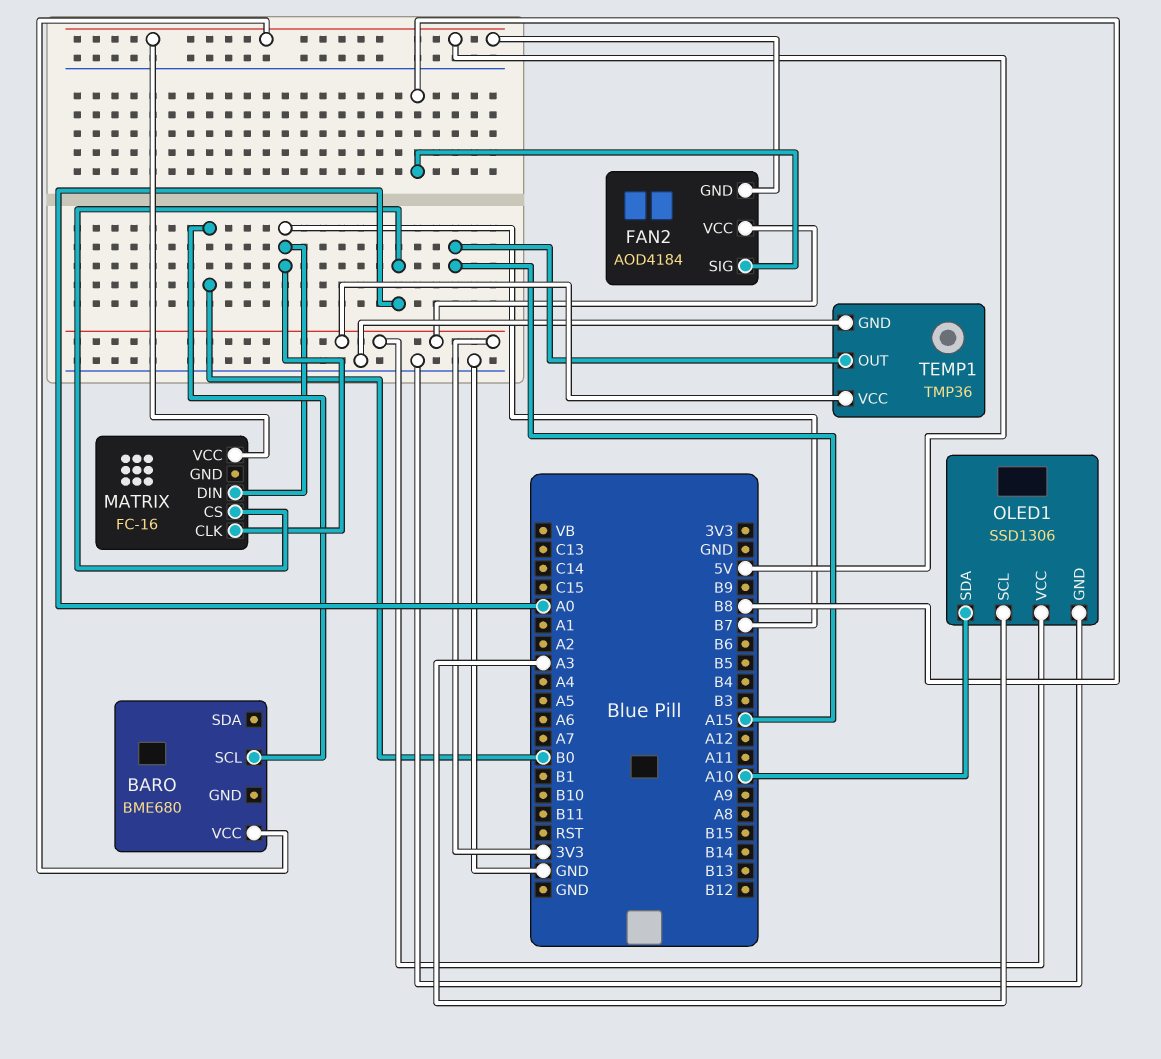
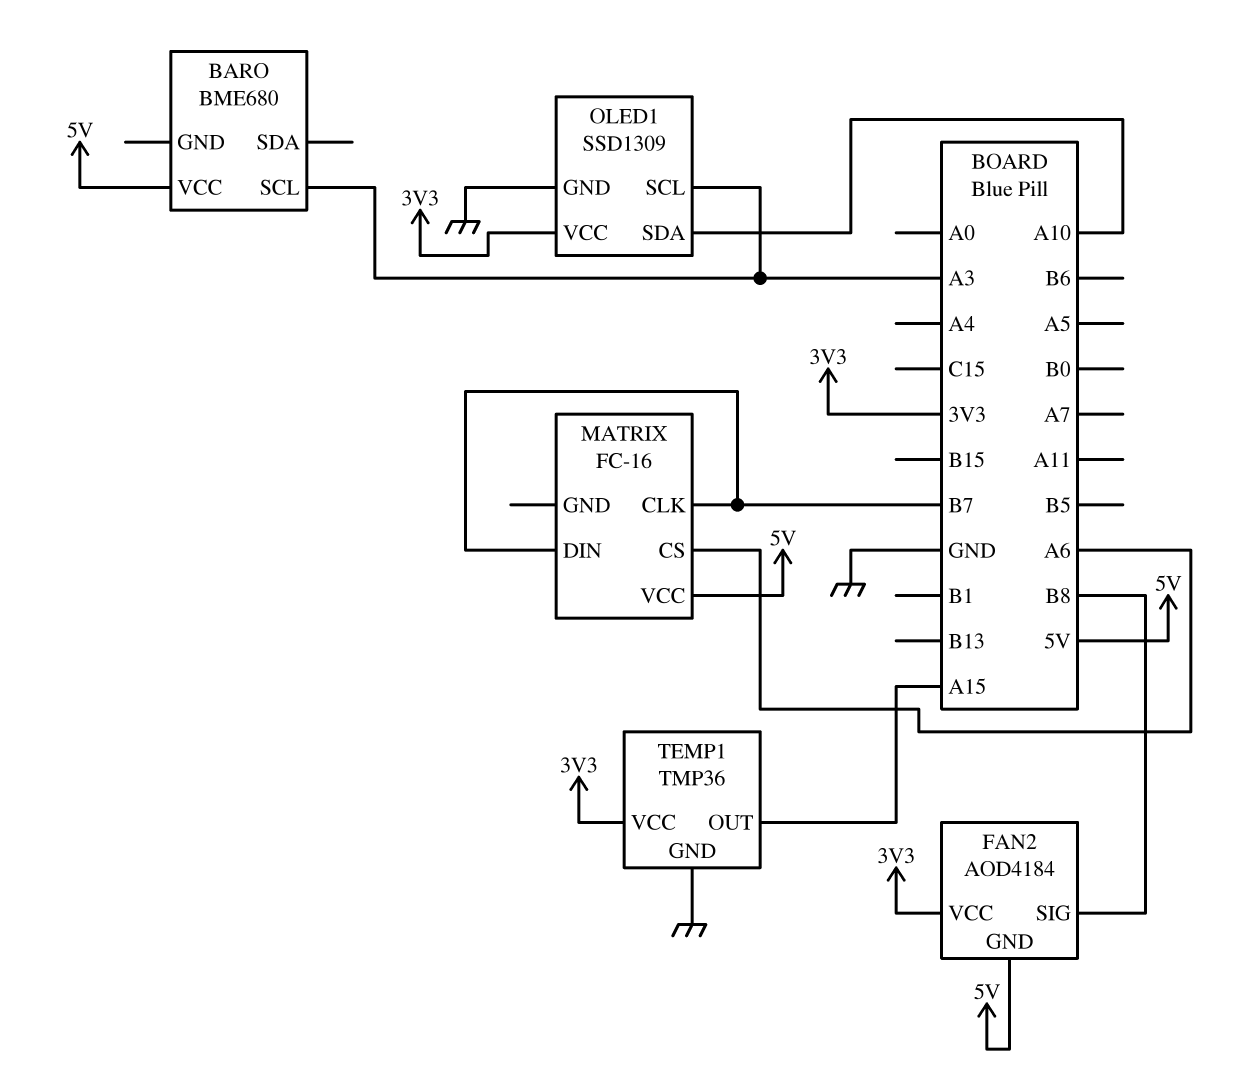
BARO pin SCL: B0 -> A3
MATRIX pin CS: A0 -> A6
OLED1: SSD1306 -> SSD1309

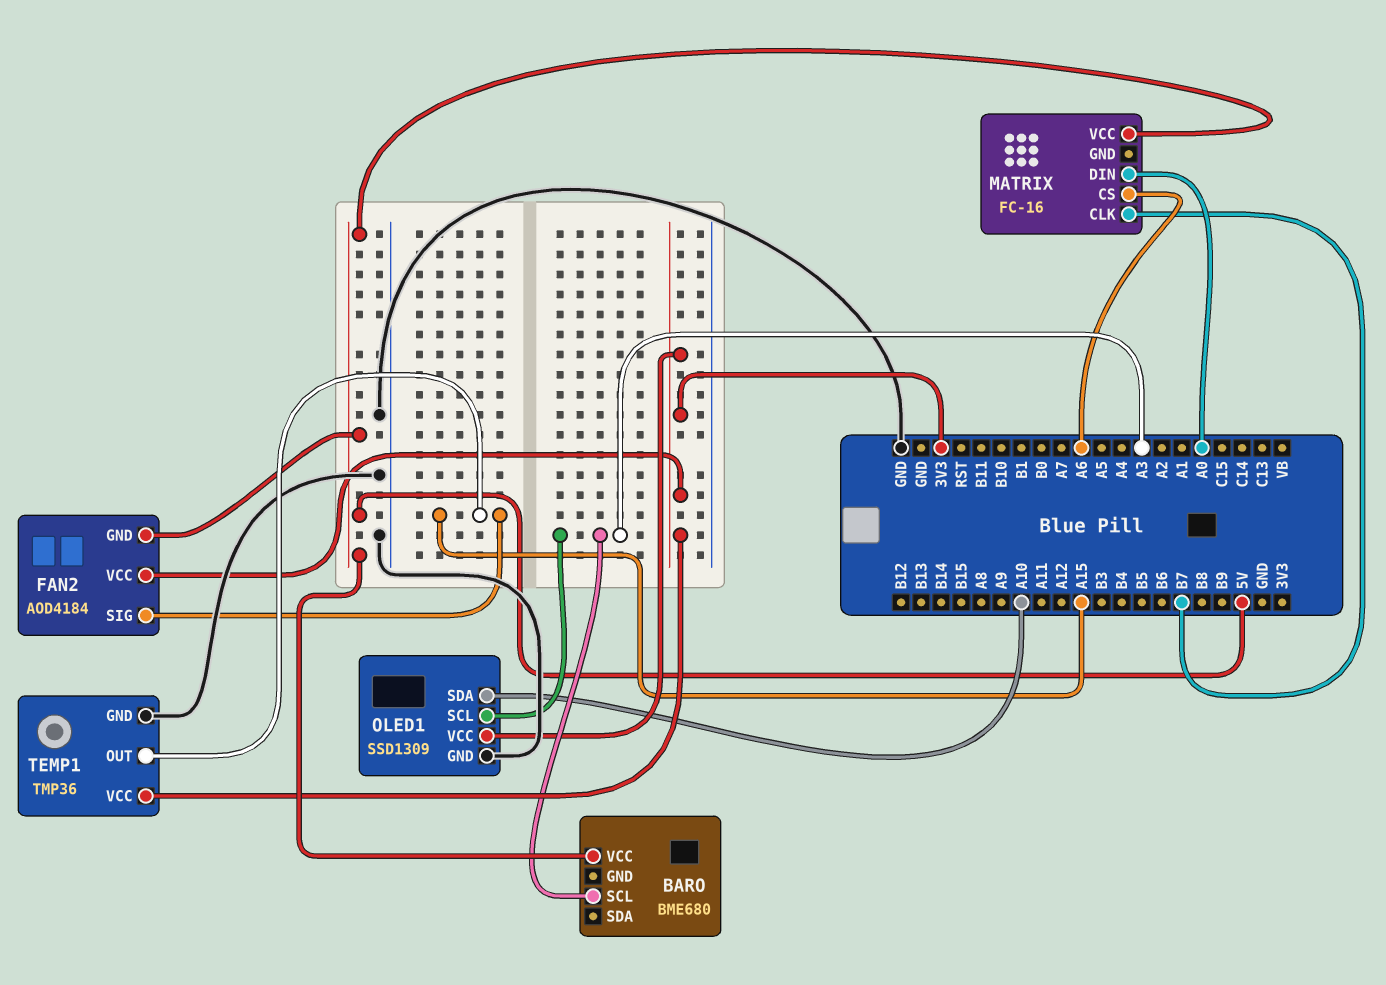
FAN2 pin SIG: B8 -> A15
MATRIX pin DIN: B7 -> A0

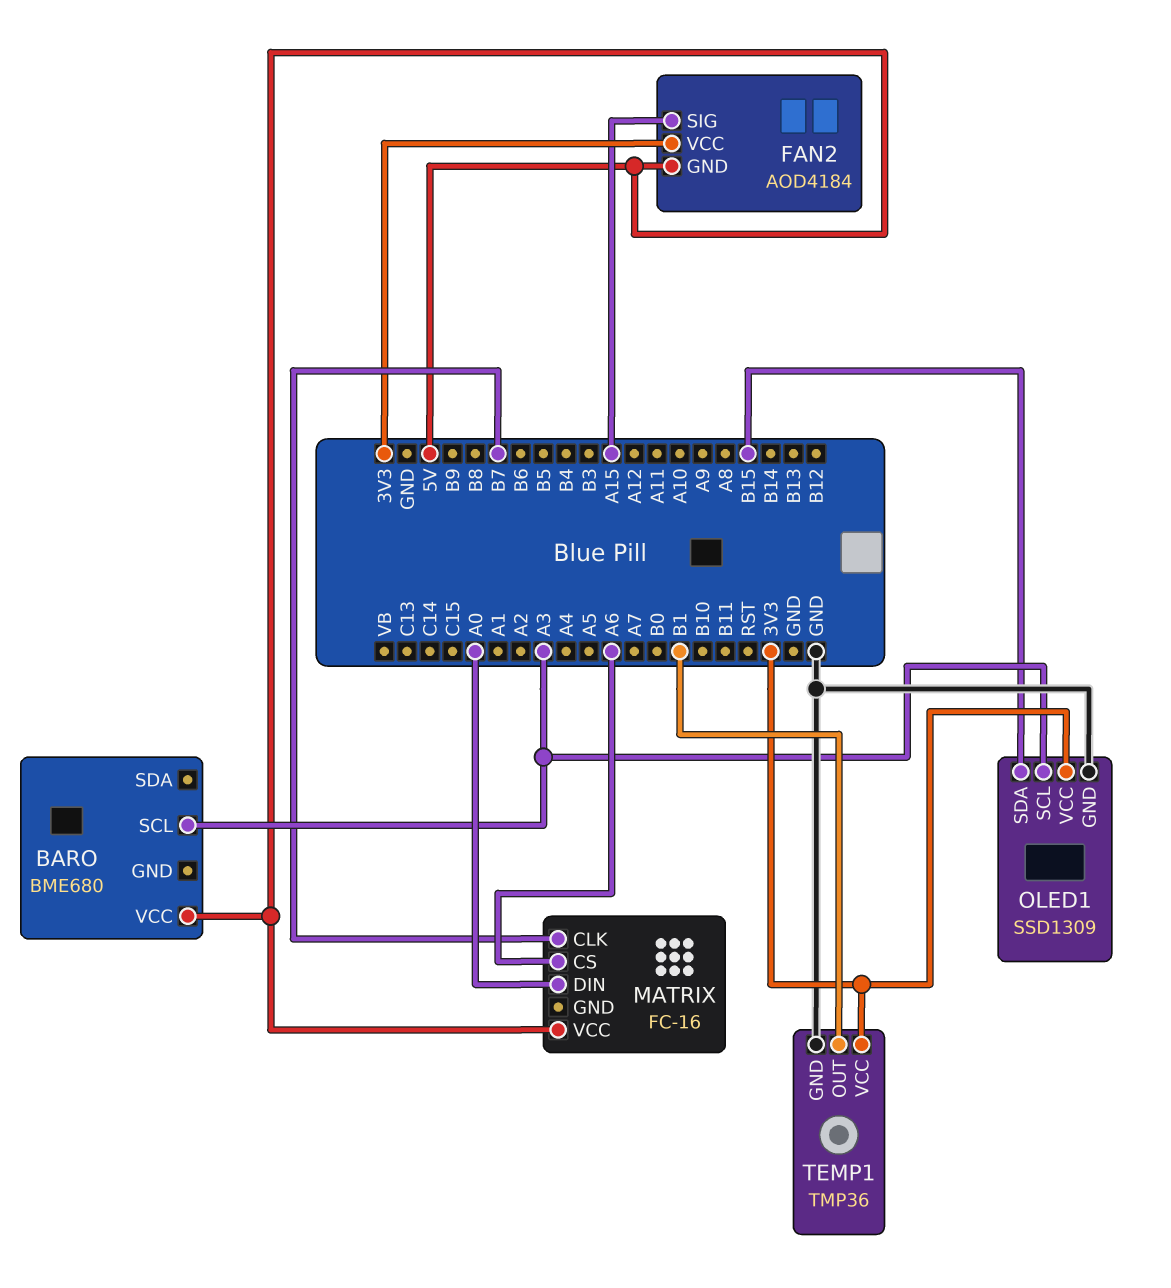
OLED1 pin SDA: A10 -> B15
TEMP1 pin OUT: A15 -> B1

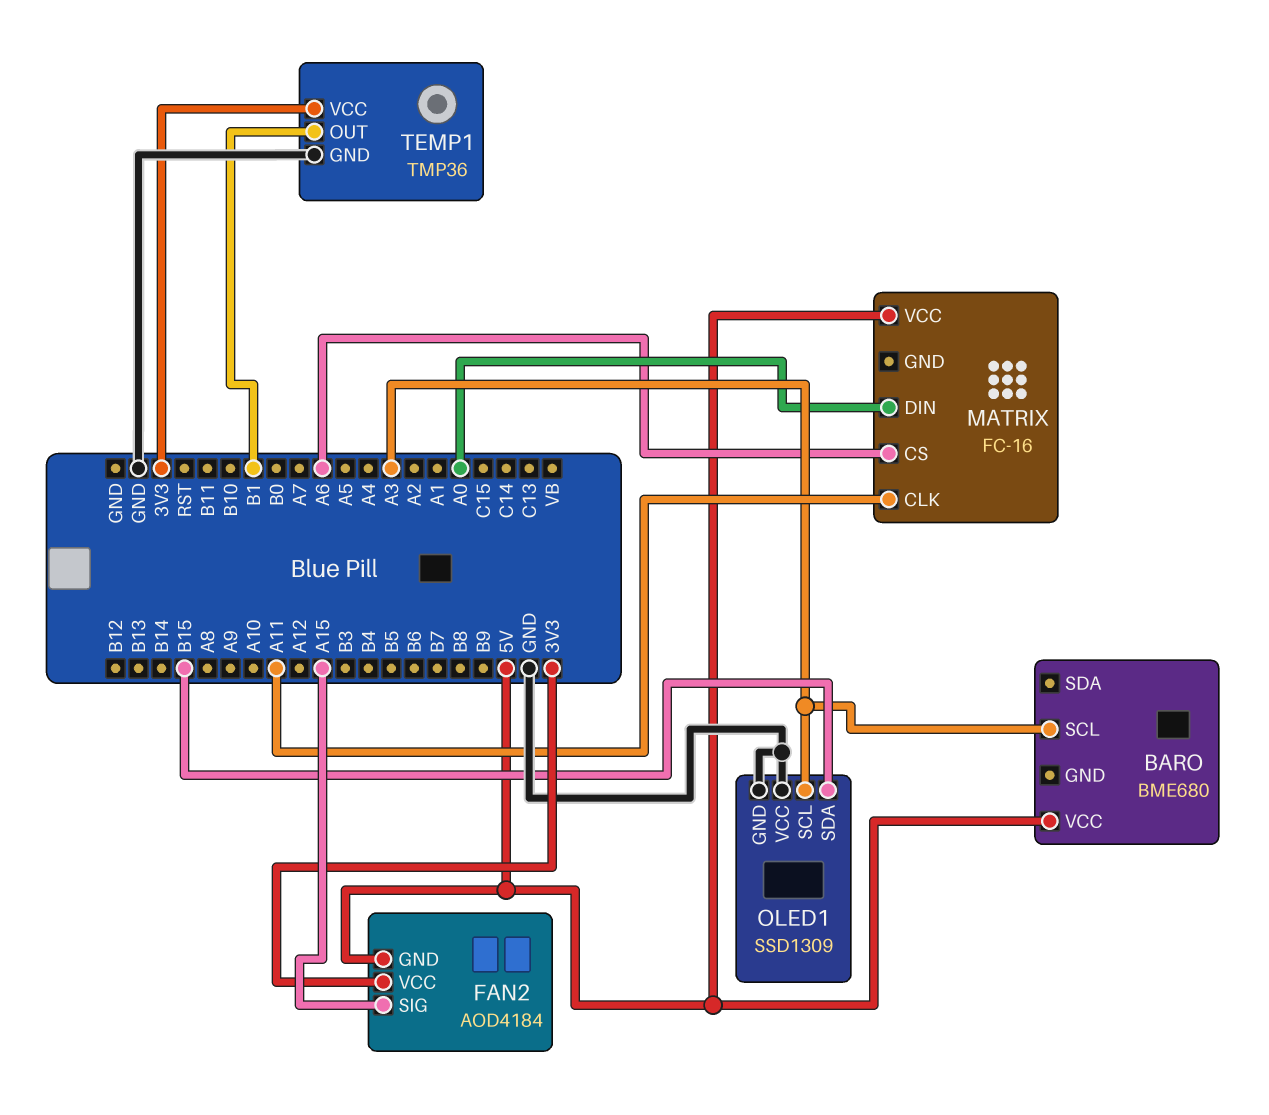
MATRIX pin CLK: B7 -> A11
OLED1 pin VCC: 3V3 -> GND

